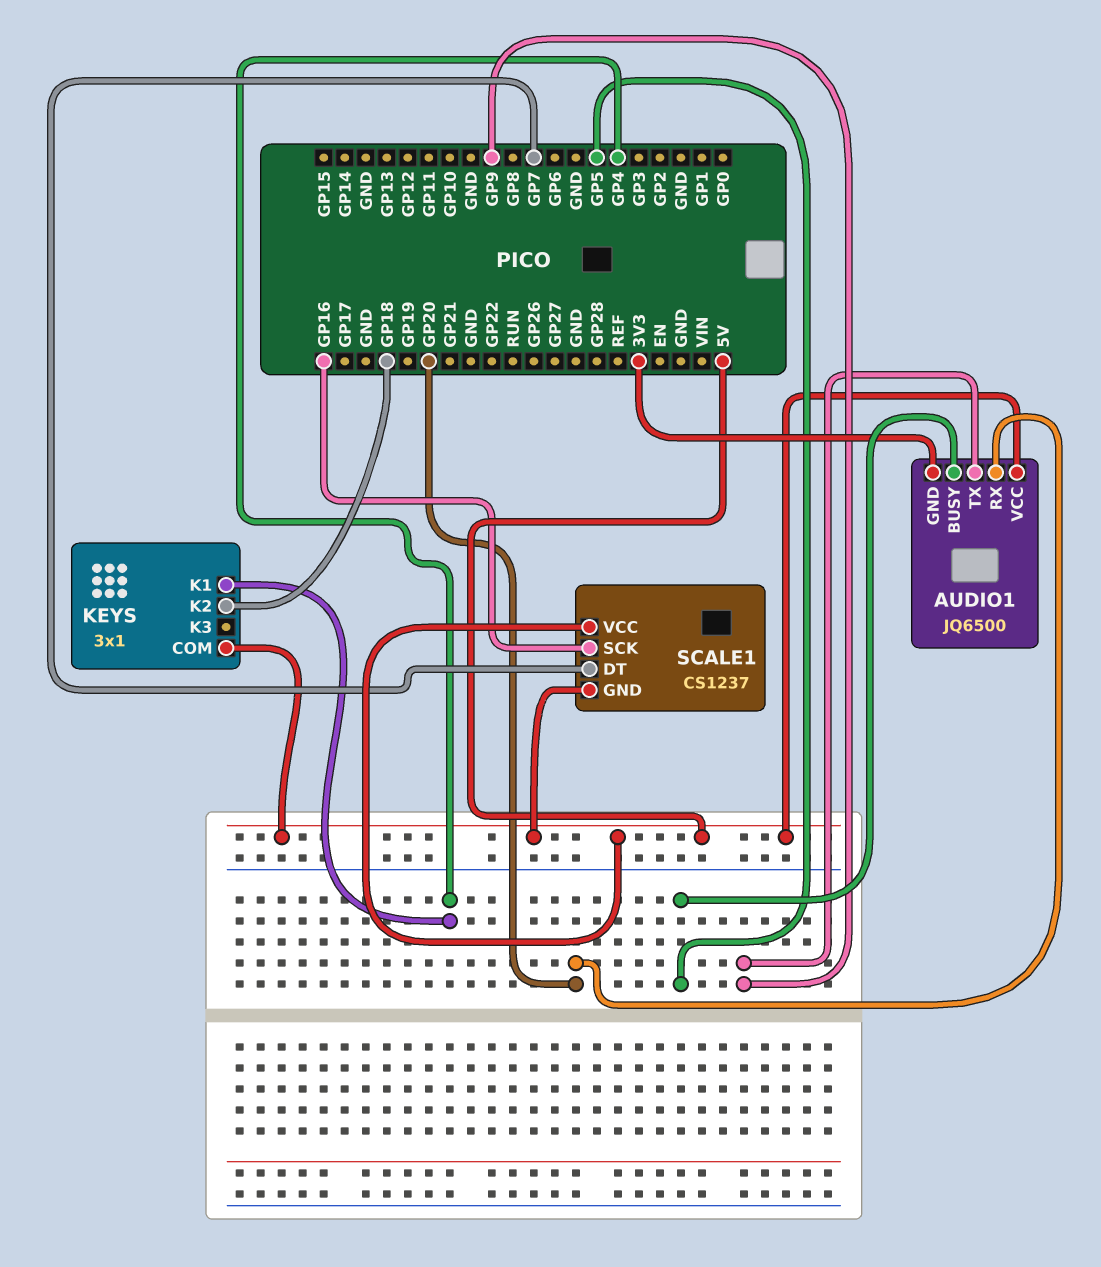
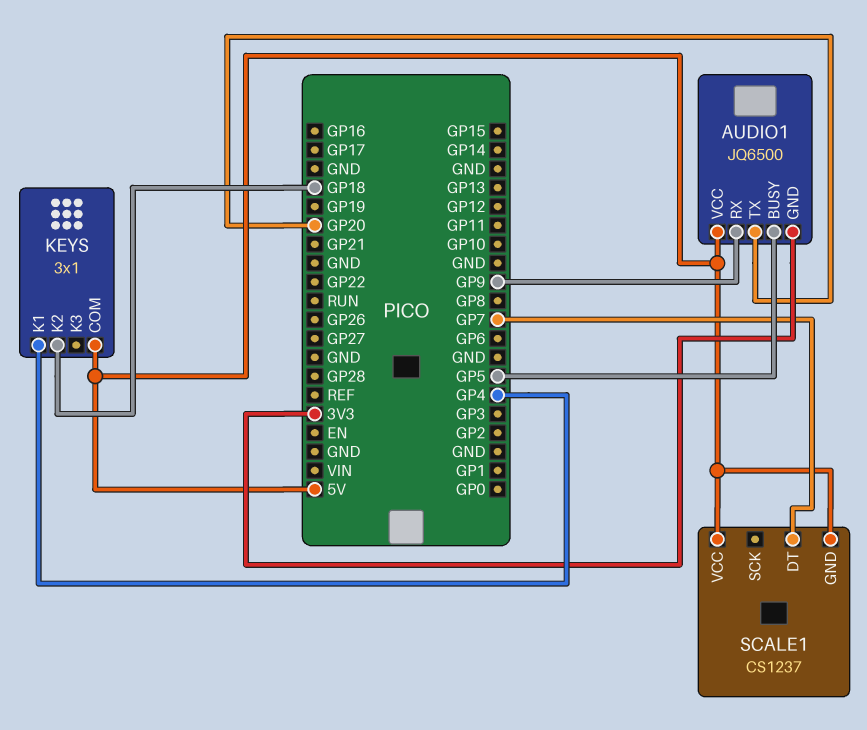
AUDIO1 pin RX: GP20 -> GP9
AUDIO1 pin TX: GP9 -> GP20
SCALE1 pin SCK: GP16 -> none

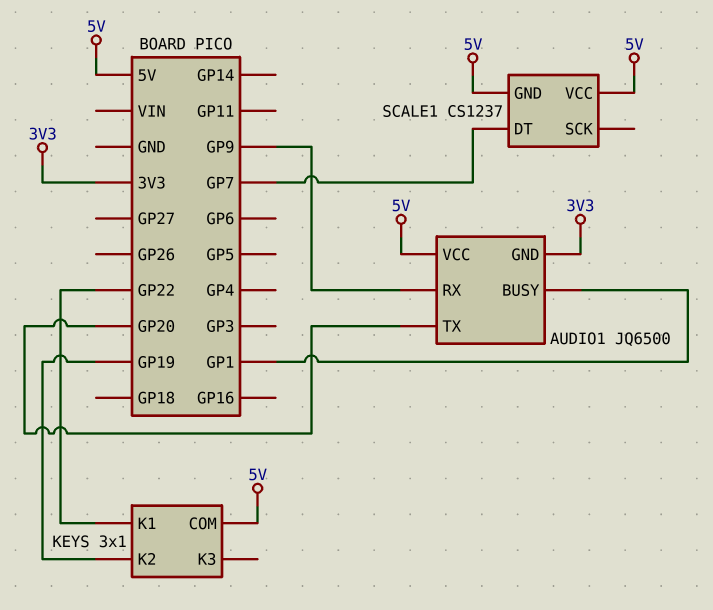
AUDIO1 pin BUSY: GP5 -> GP1
KEYS pin K1: GP4 -> GP22
KEYS pin K2: GP18 -> GP19

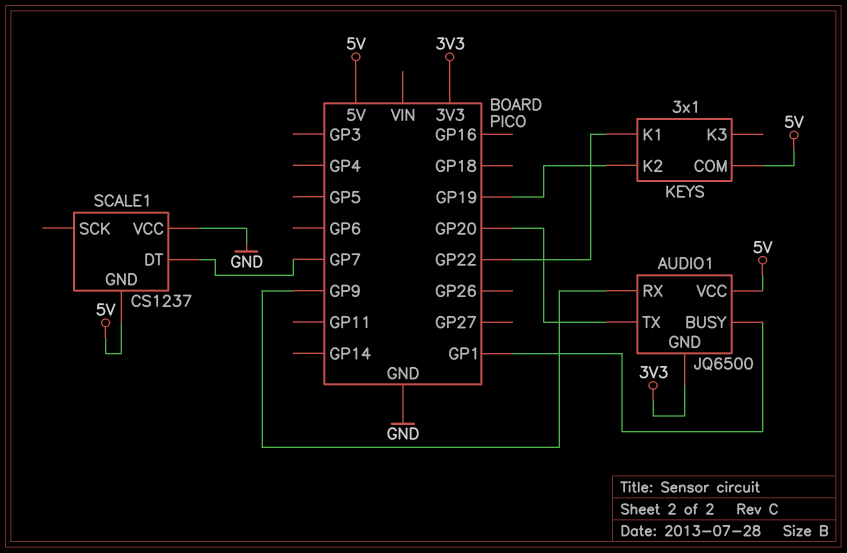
SCALE1 pin VCC: 5V -> GND

